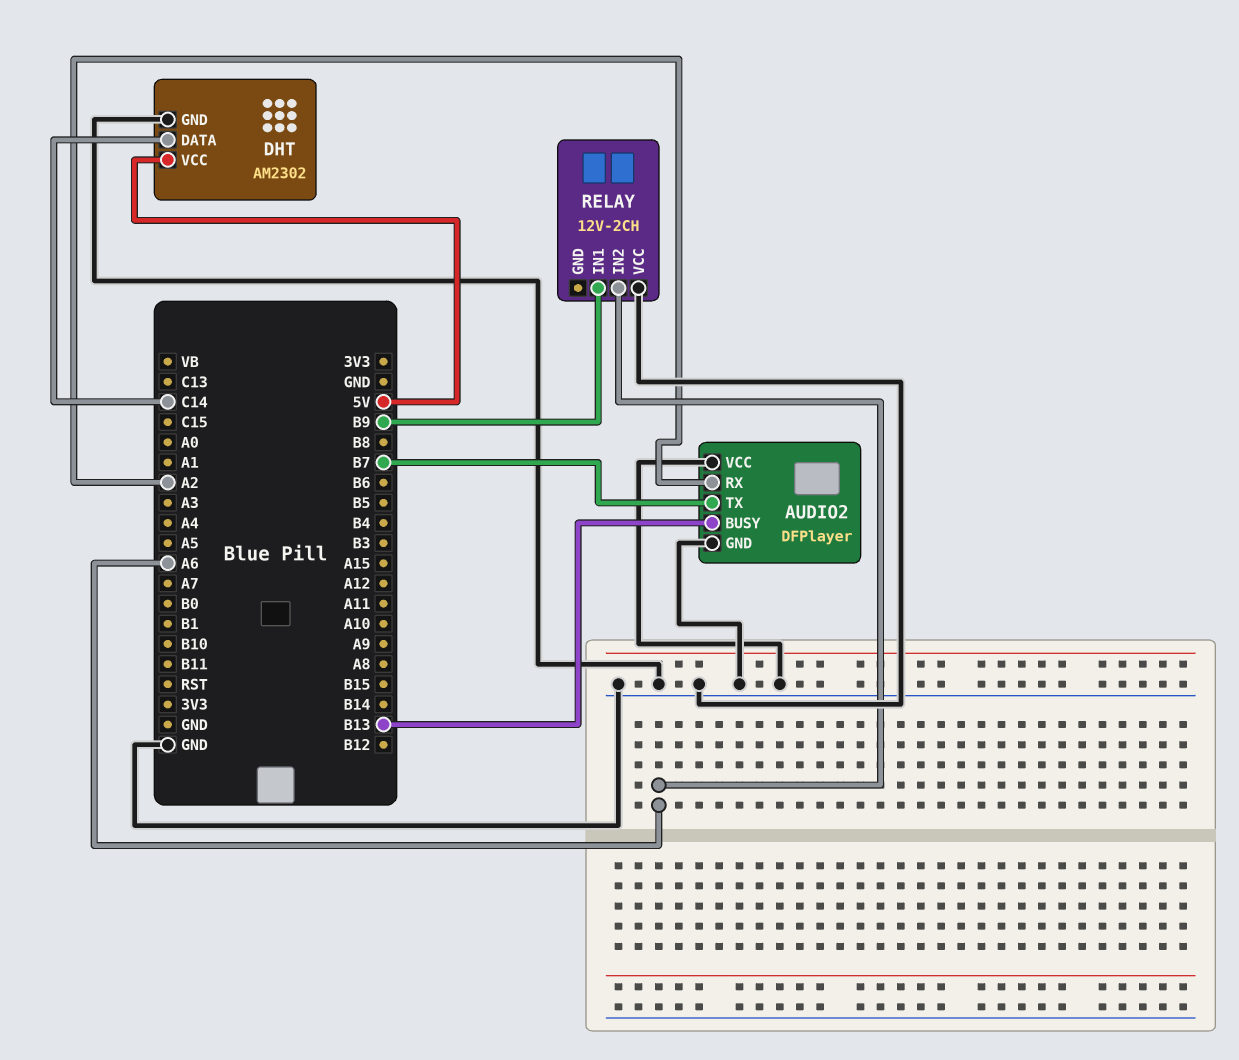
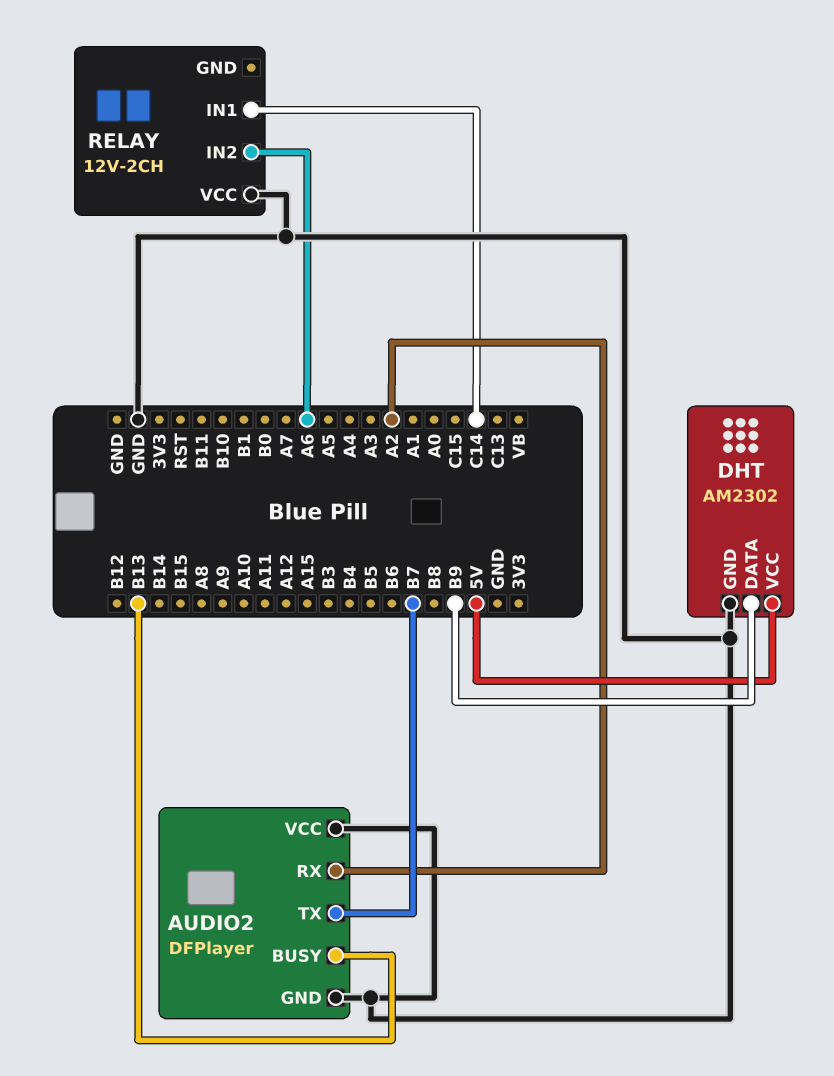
DHT pin DATA: C14 -> B9
RELAY pin IN1: B9 -> C14

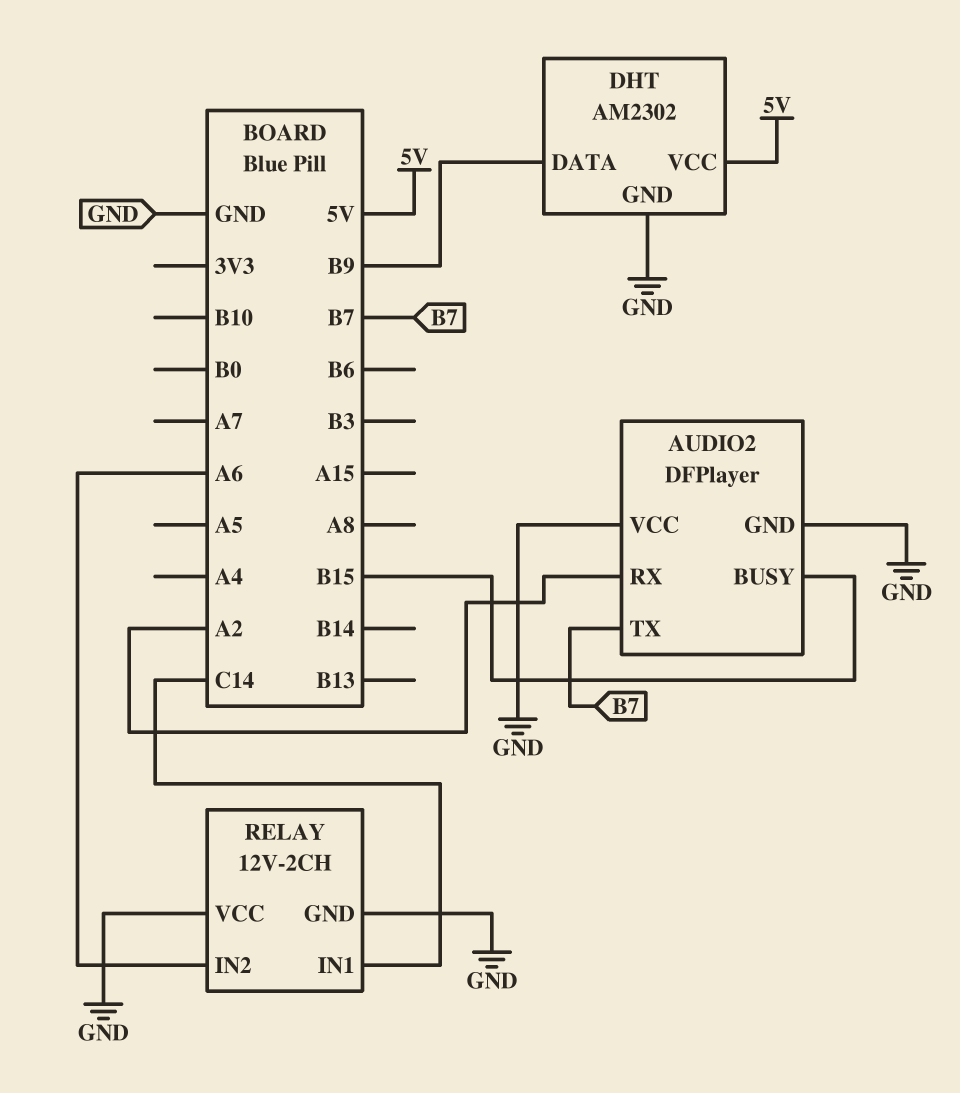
AUDIO2 pin BUSY: B13 -> B15
RELAY pin GND: none -> GND

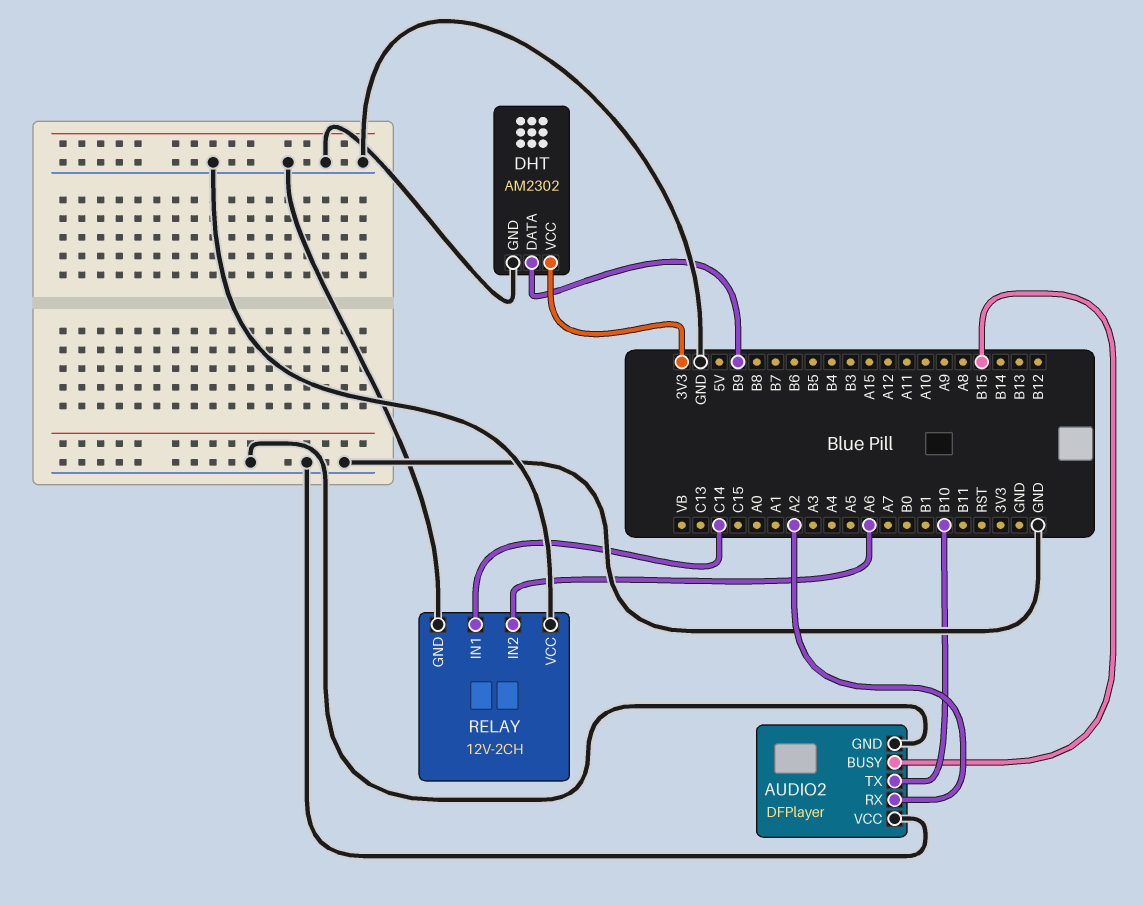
AUDIO2 pin TX: B7 -> B10
DHT pin VCC: 5V -> 3V3

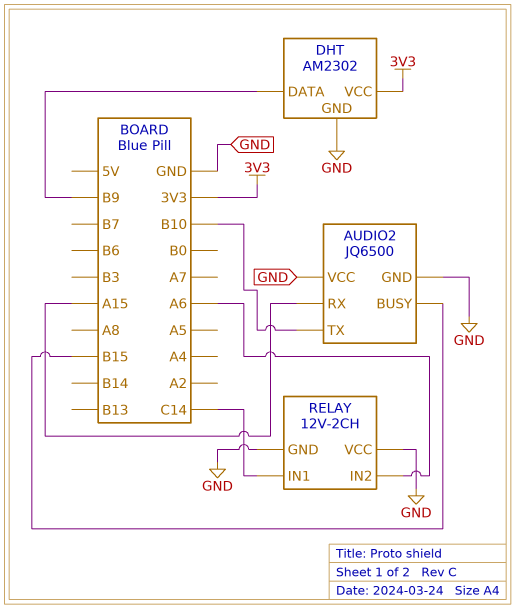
AUDIO2: DFPlayer -> JQ6500
AUDIO2 pin RX: A2 -> A15

